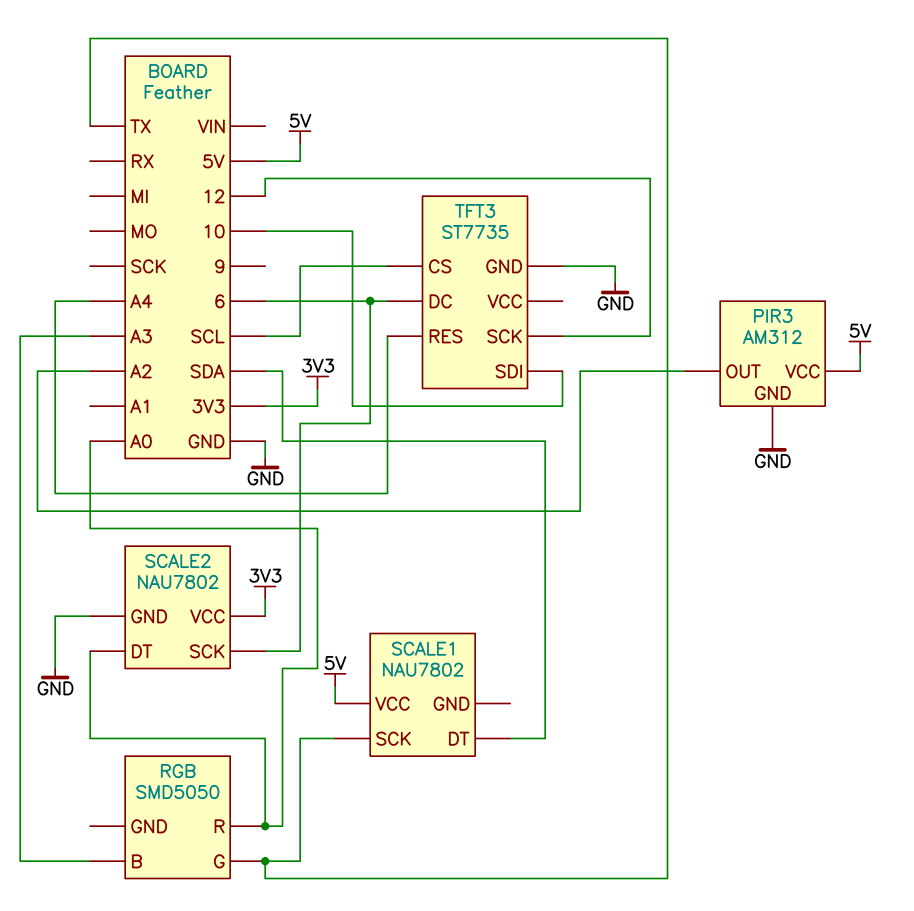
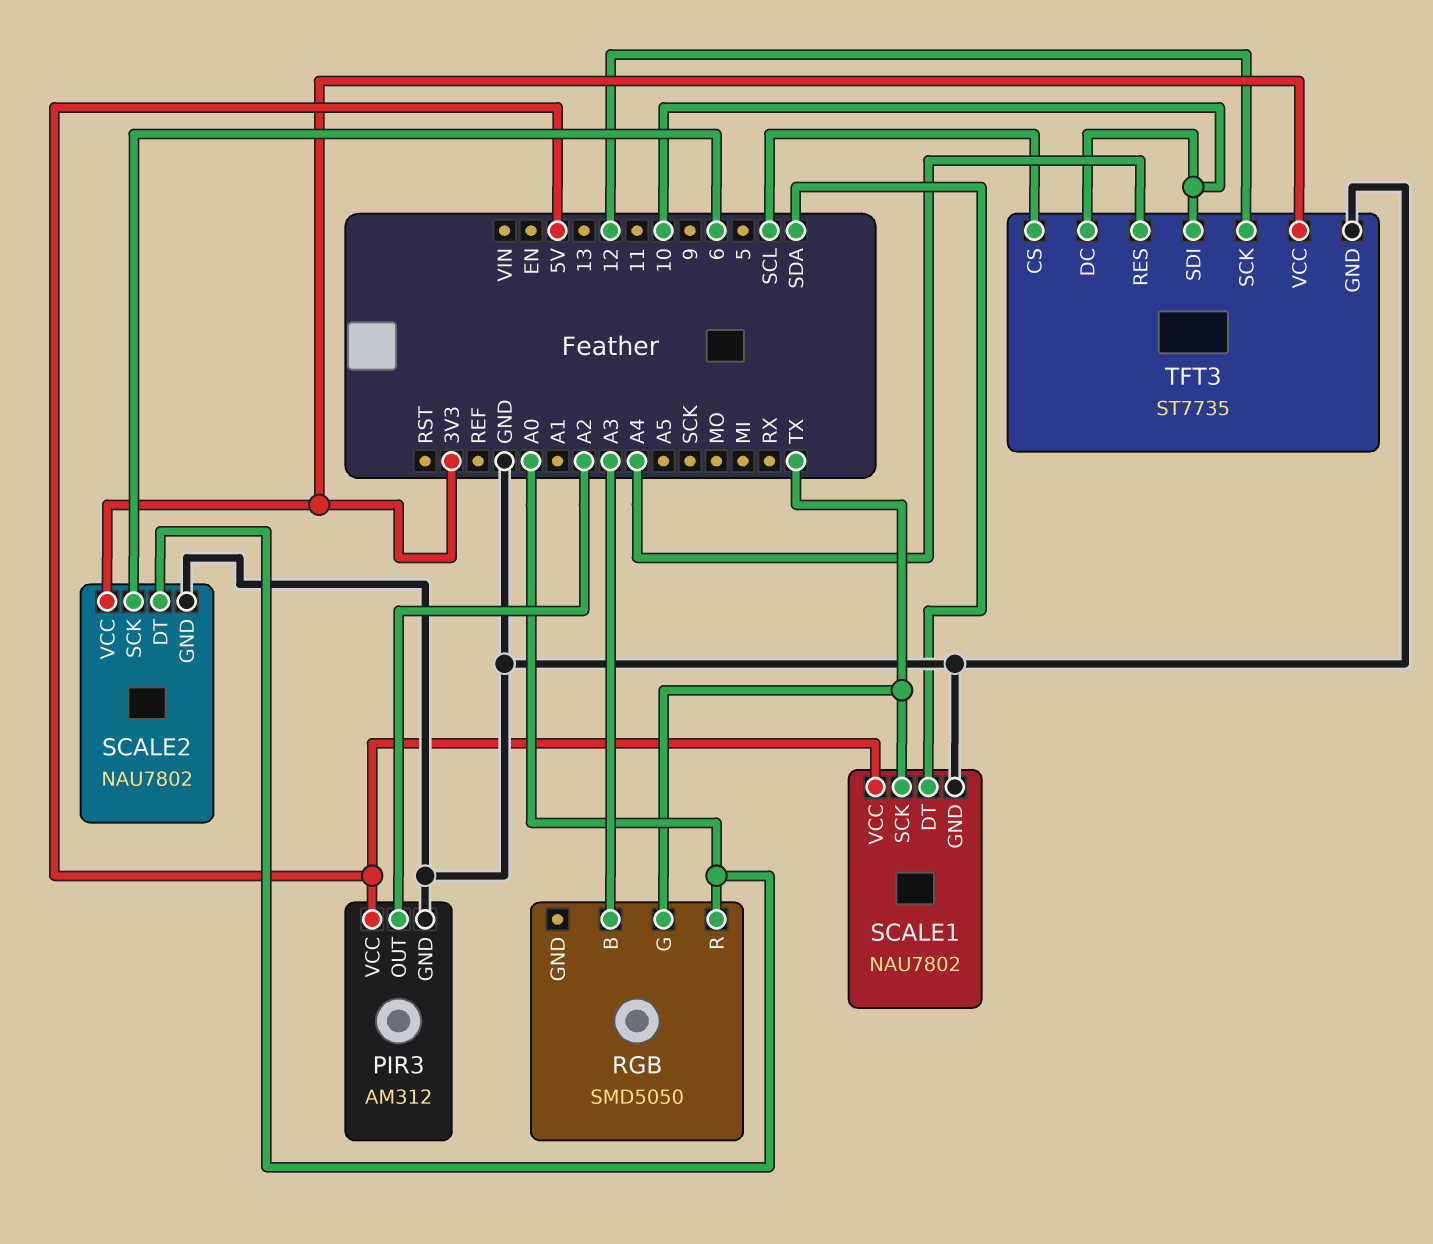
SCALE1 pin GND: none -> GND
TFT3 pin DC: 6 -> 10
TFT3 pin VCC: none -> 3V3

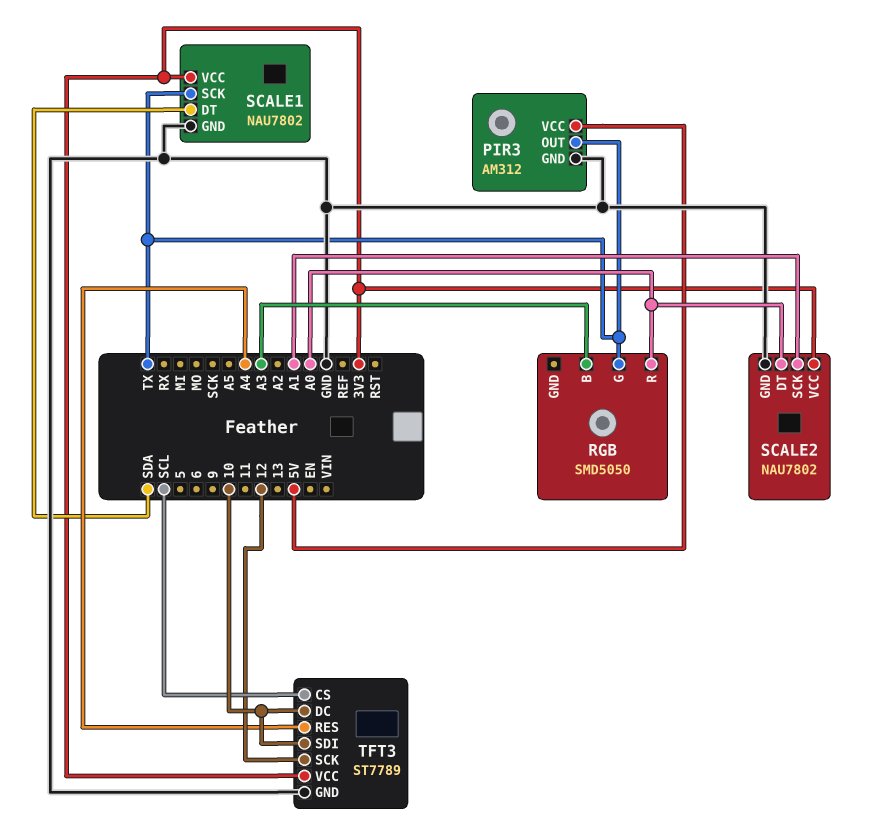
PIR3 pin OUT: A2 -> TX
SCALE1 pin VCC: 5V -> 3V3
SCALE2 pin SCK: 6 -> A1
TFT3: ST7735 -> ST7789

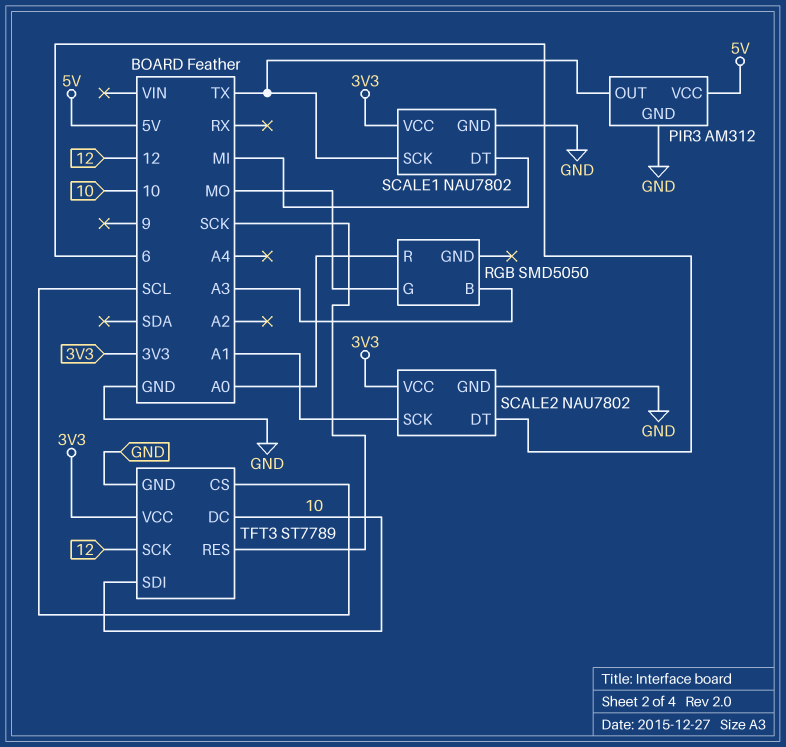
RGB pin G: TX -> MO
SCALE1 pin DT: SDA -> MI
SCALE2 pin DT: A0 -> 6
TFT3 pin RES: A4 -> SCK

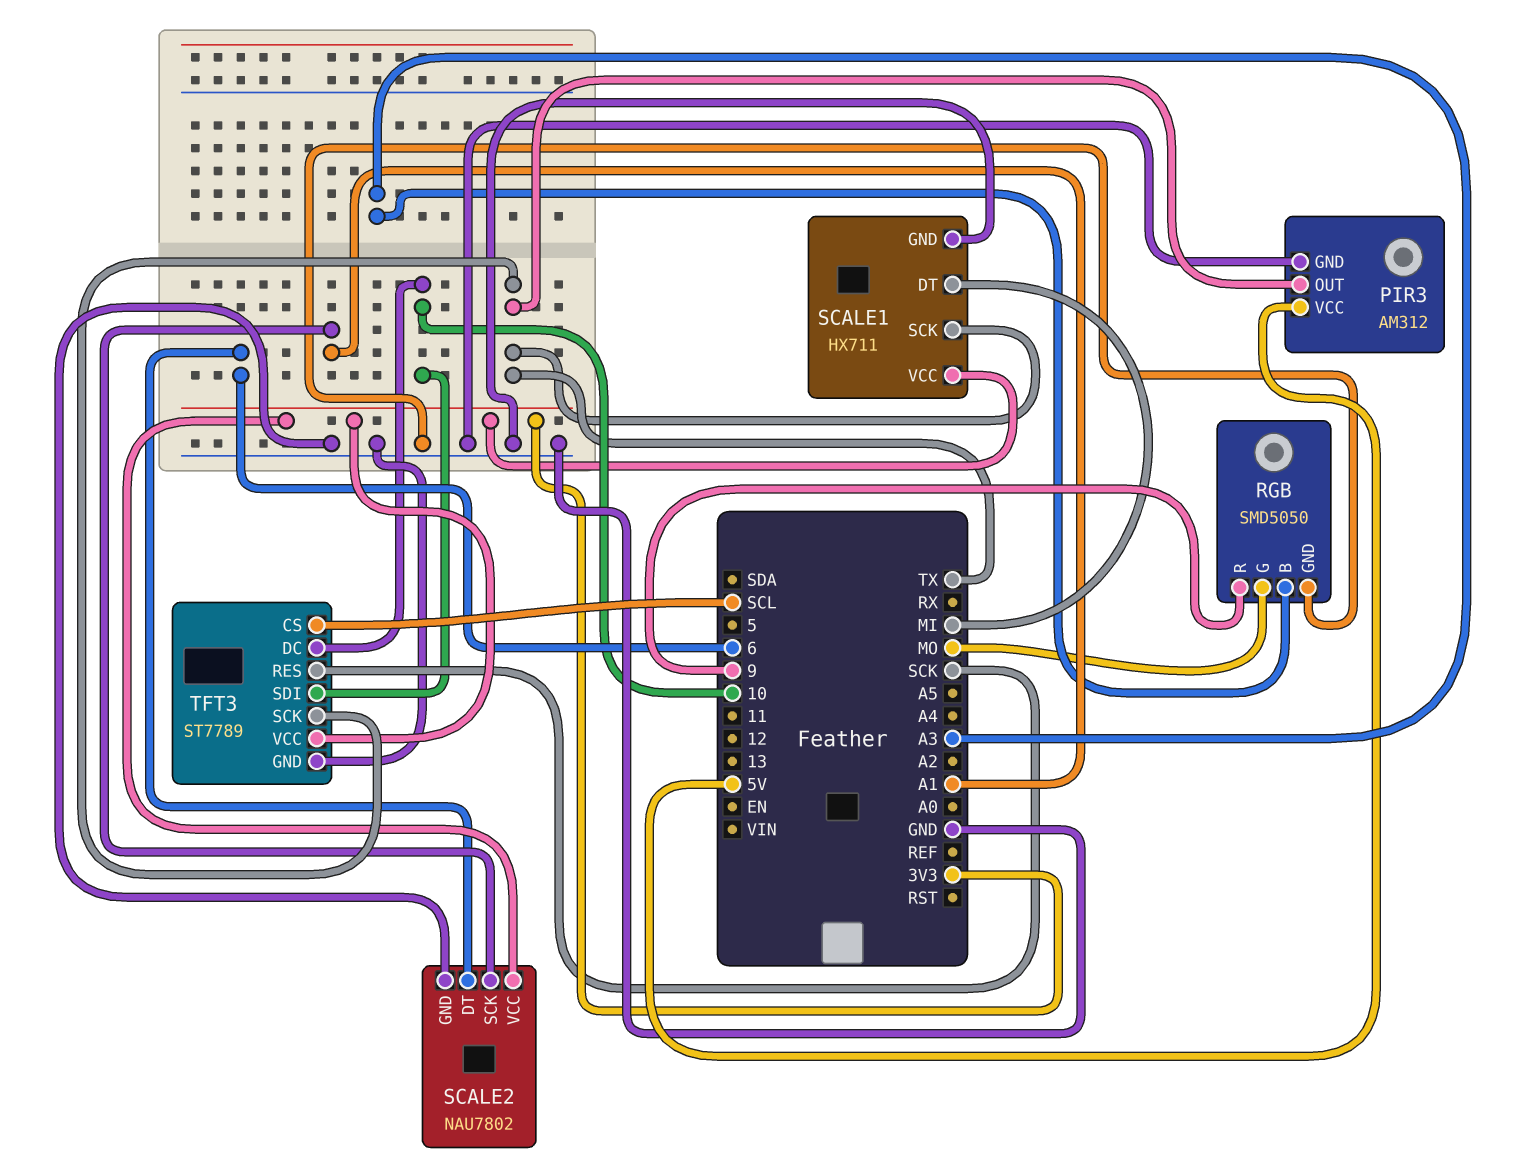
RGB pin GND: none -> GND
RGB pin R: A0 -> 9
SCALE1: NAU7802 -> HX711
TFT3 pin SCK: 12 -> TX

